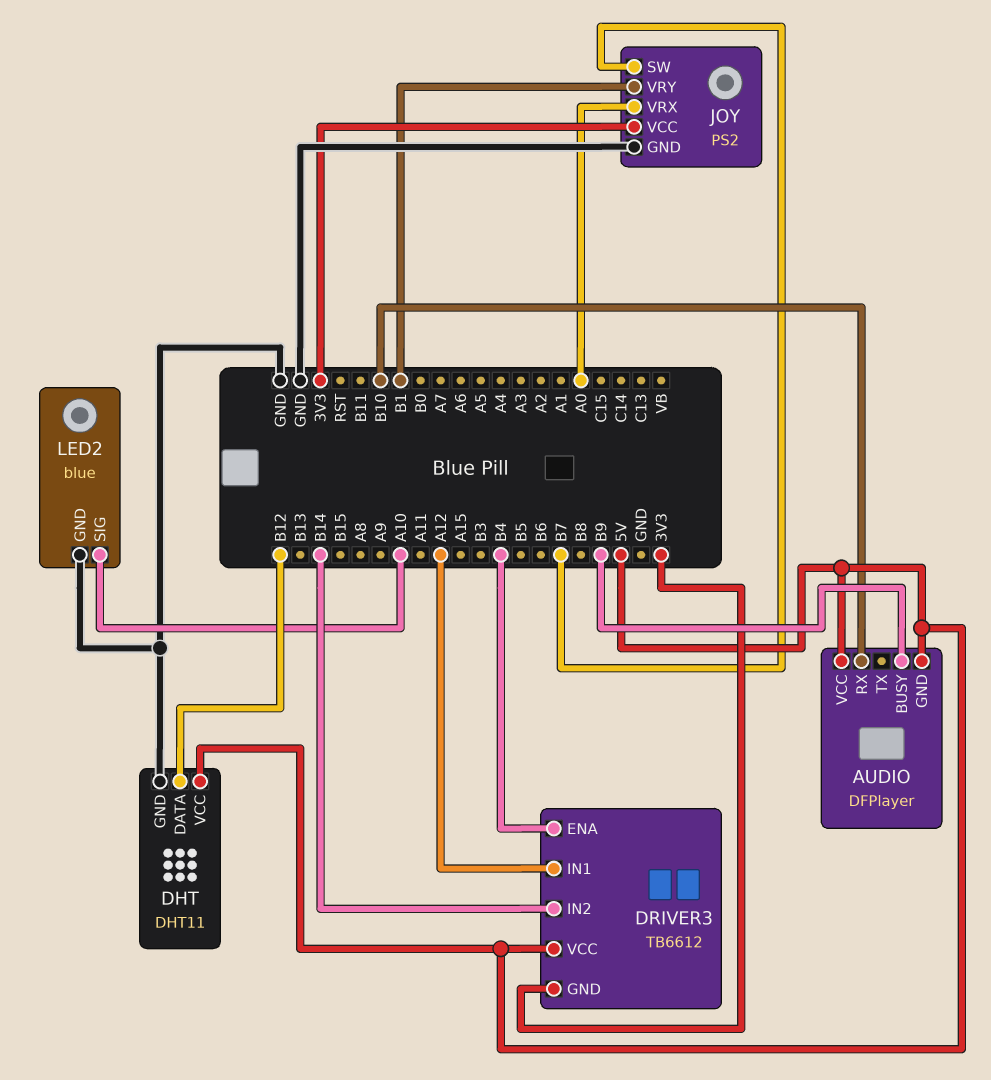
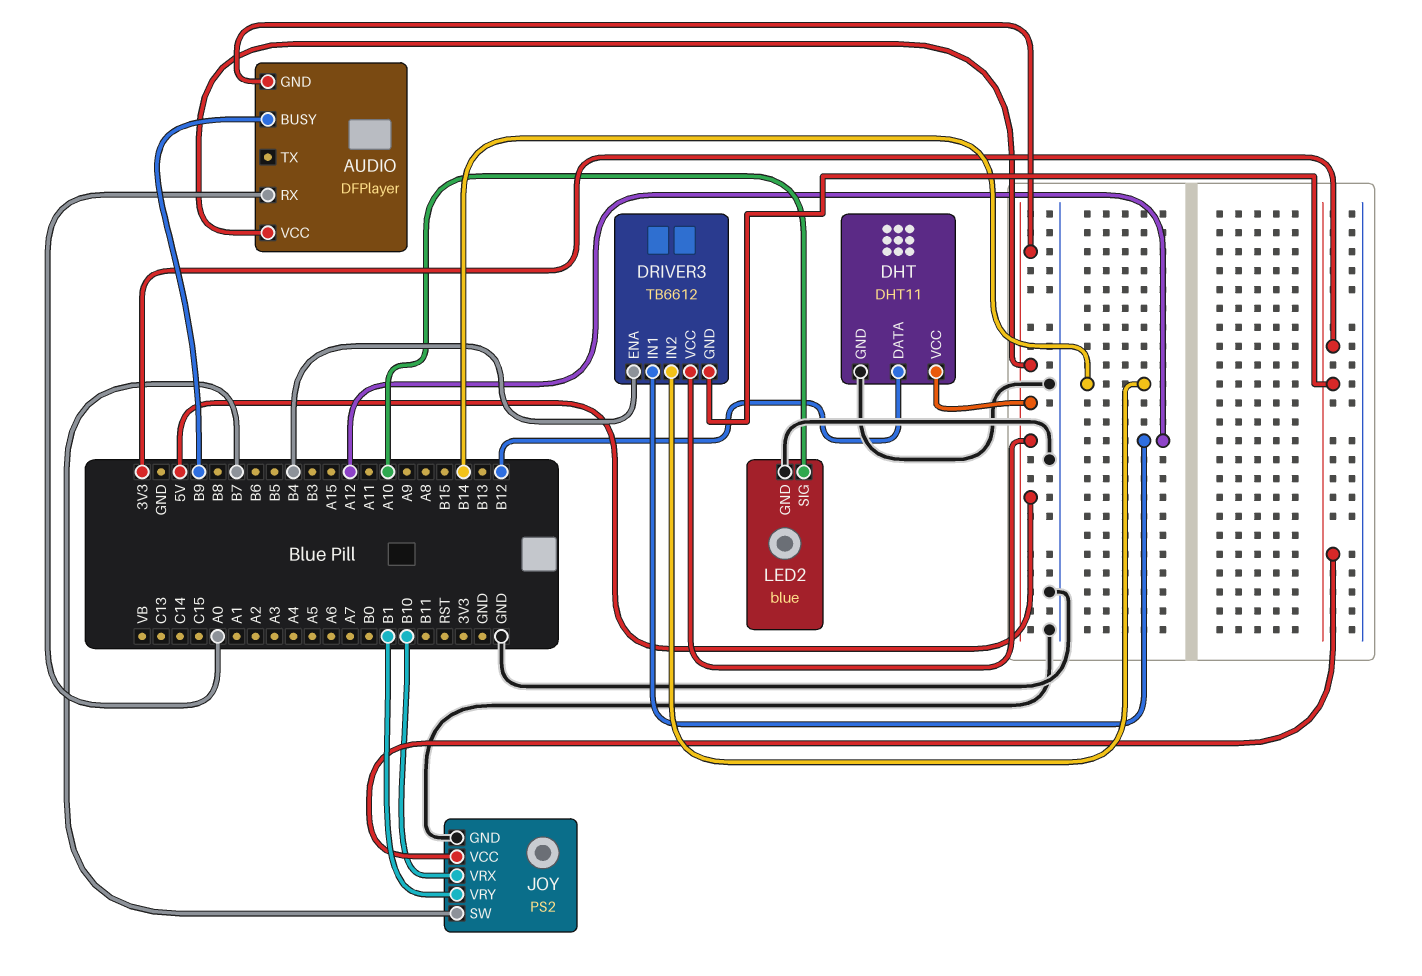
AUDIO pin RX: B10 -> A0
JOY pin VRX: A0 -> B10

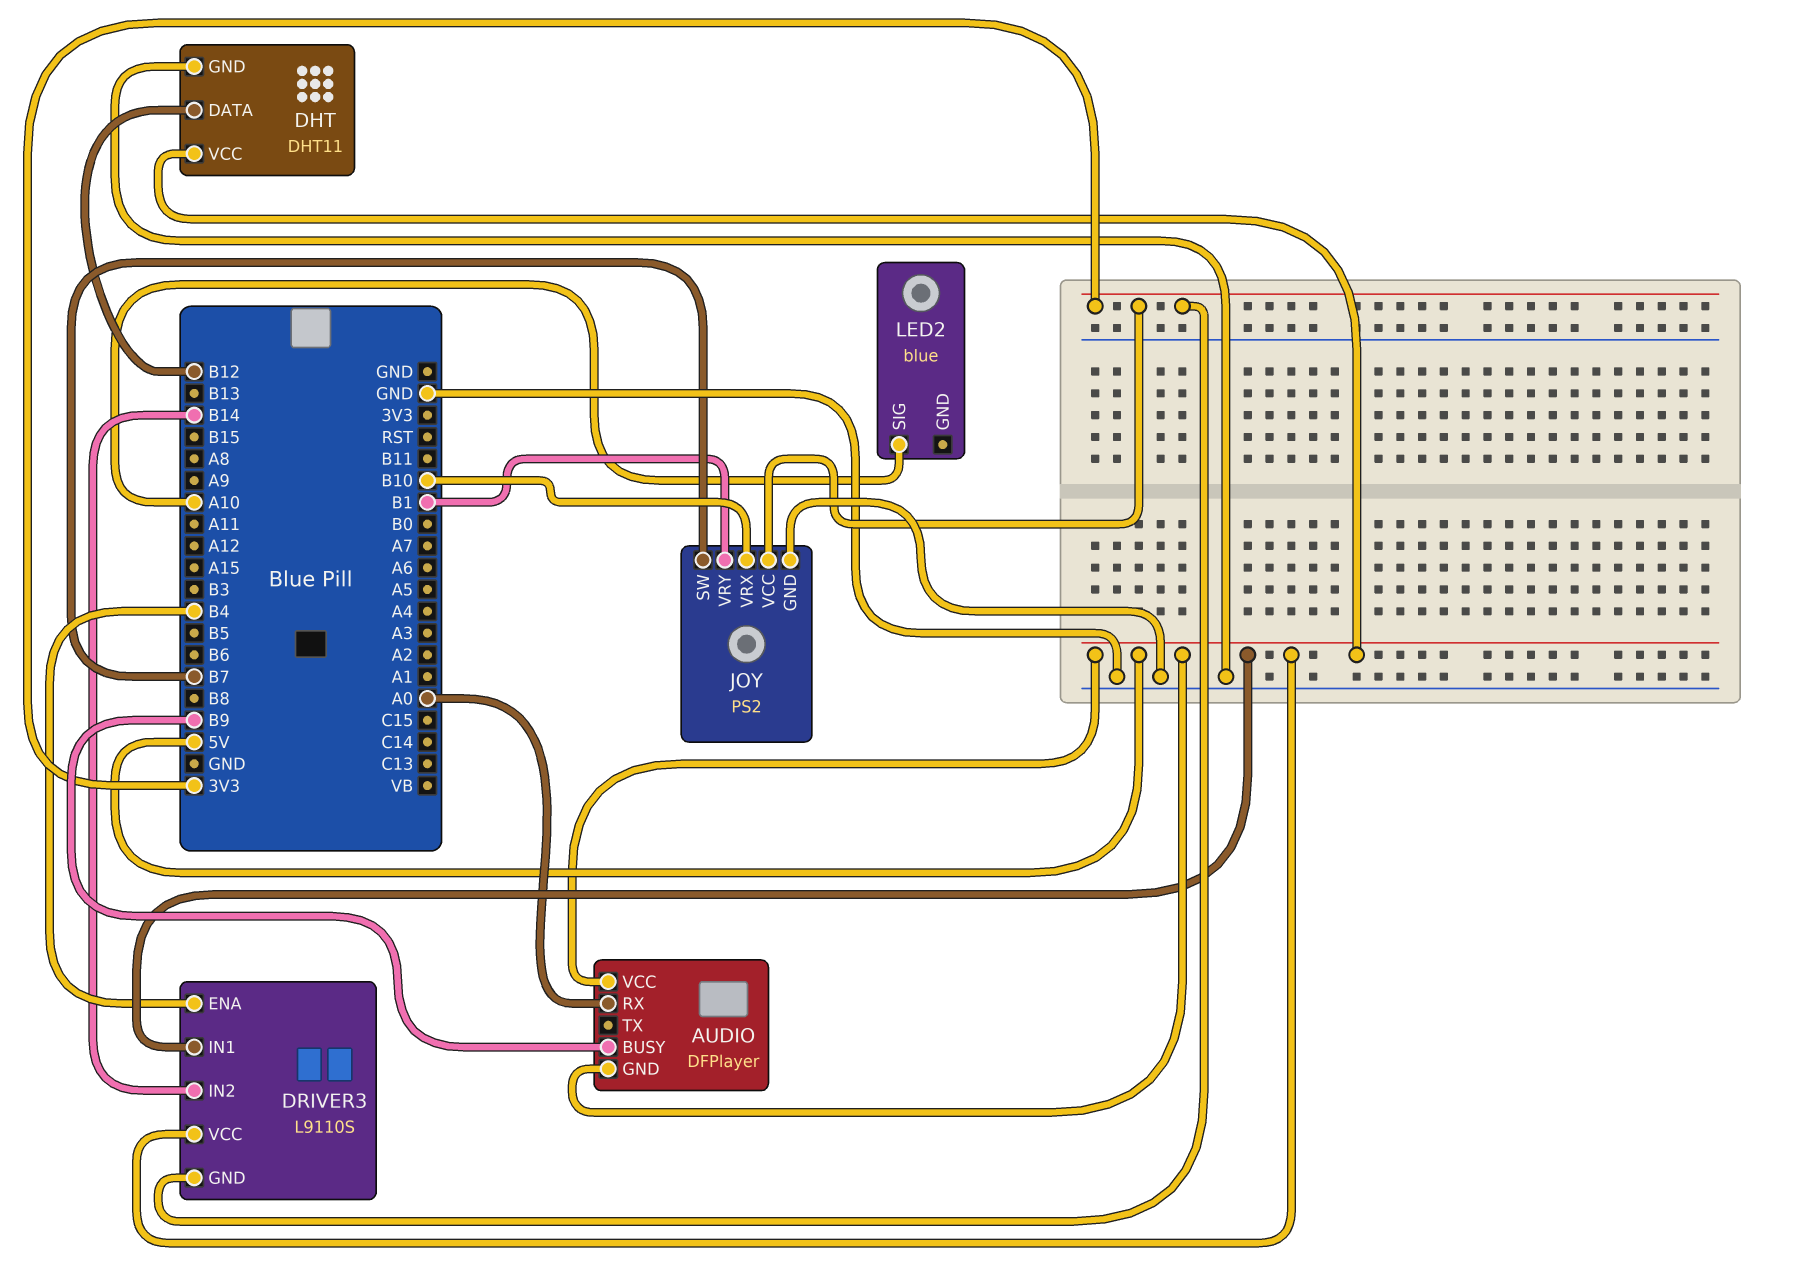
DRIVER3: TB6612 -> L9110S
DRIVER3 pin IN1: A12 -> 5V
LED2 pin GND: GND -> none

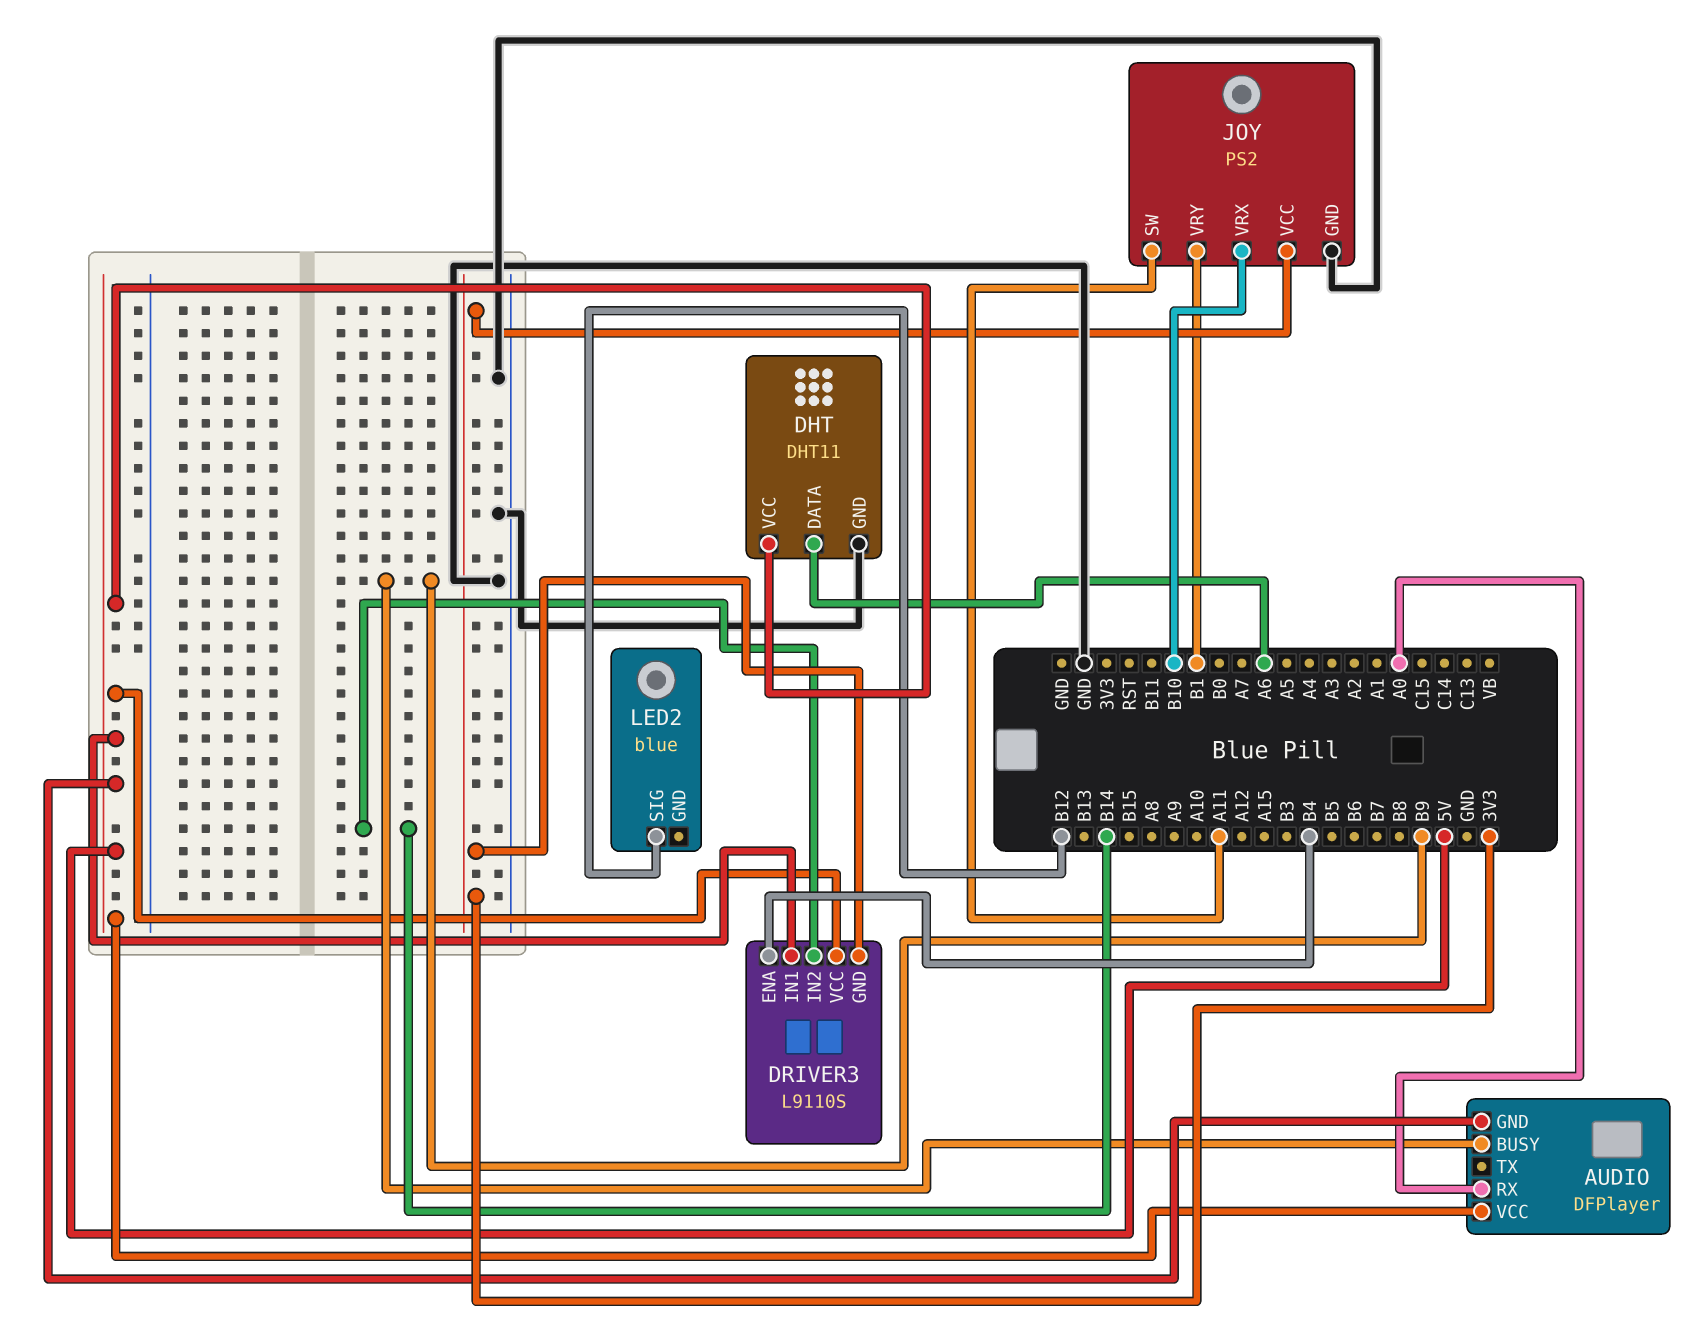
DHT pin DATA: B12 -> A6
JOY pin SW: B7 -> A11
LED2 pin SIG: A10 -> B12

